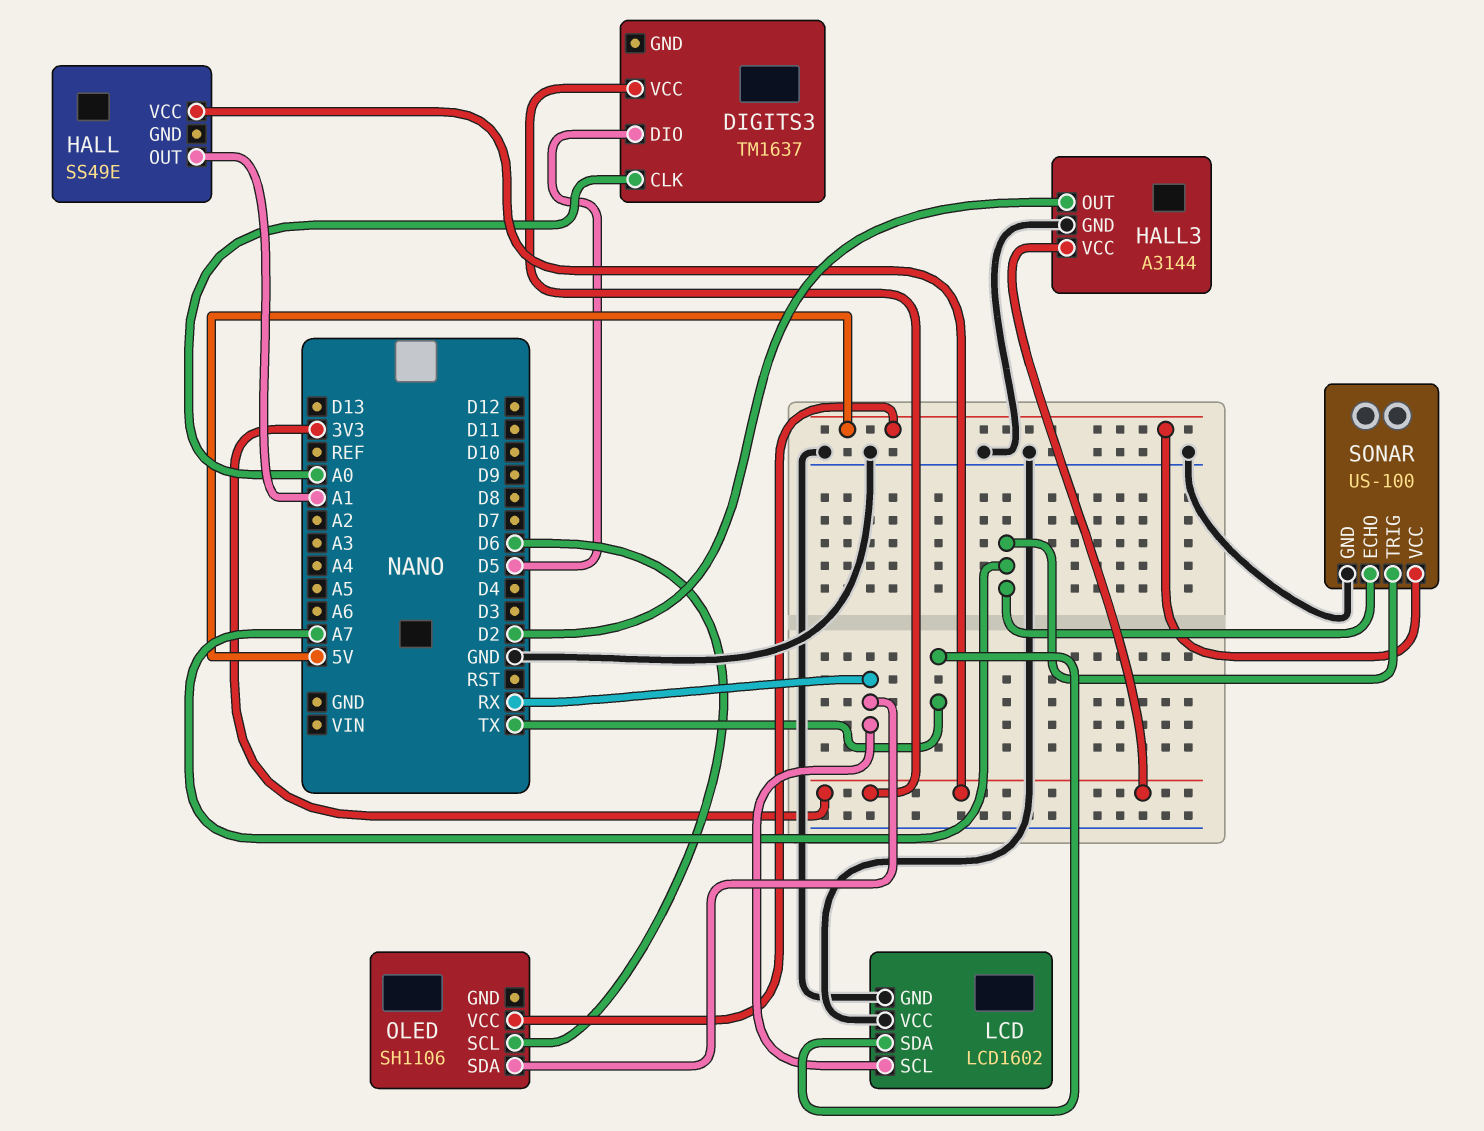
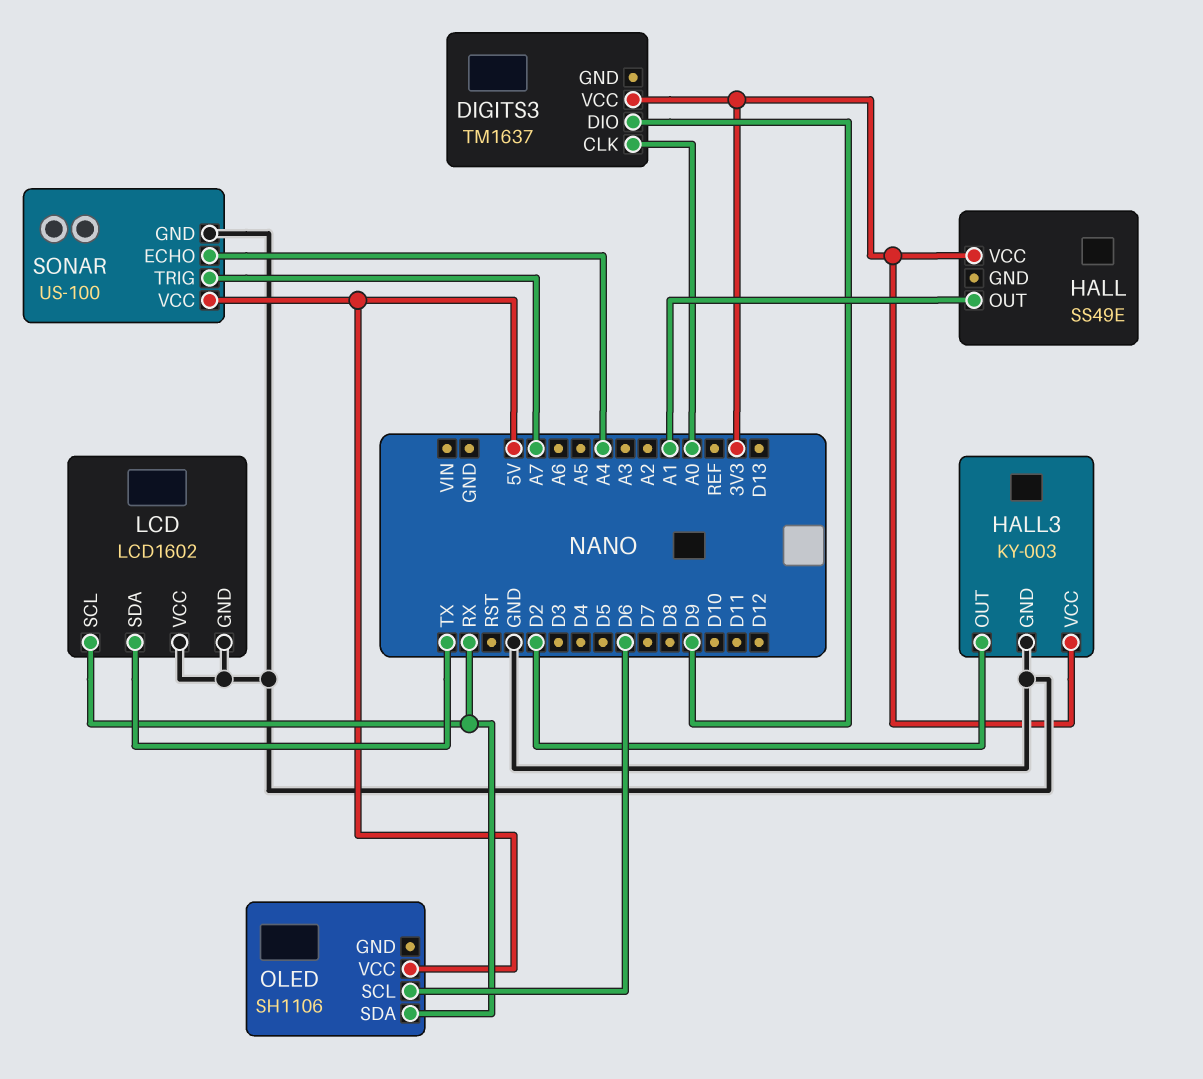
DIGITS3 pin DIO: D5 -> D9
HALL3: A3144 -> KY-003
SONAR pin ECHO: A7 -> A4

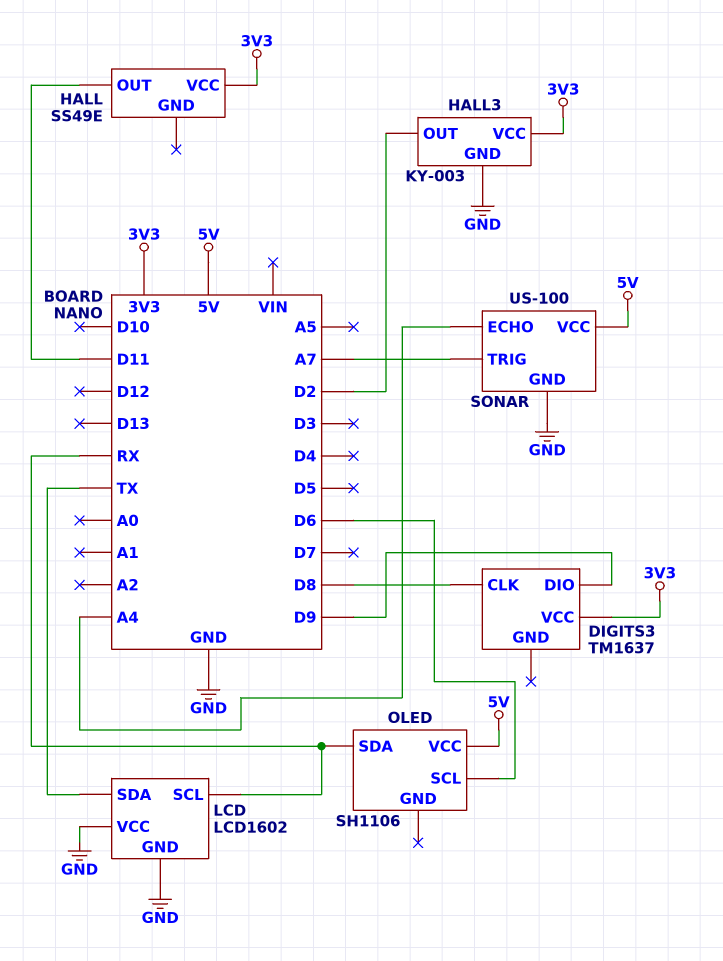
DIGITS3 pin CLK: A0 -> D8
HALL pin OUT: A1 -> D11

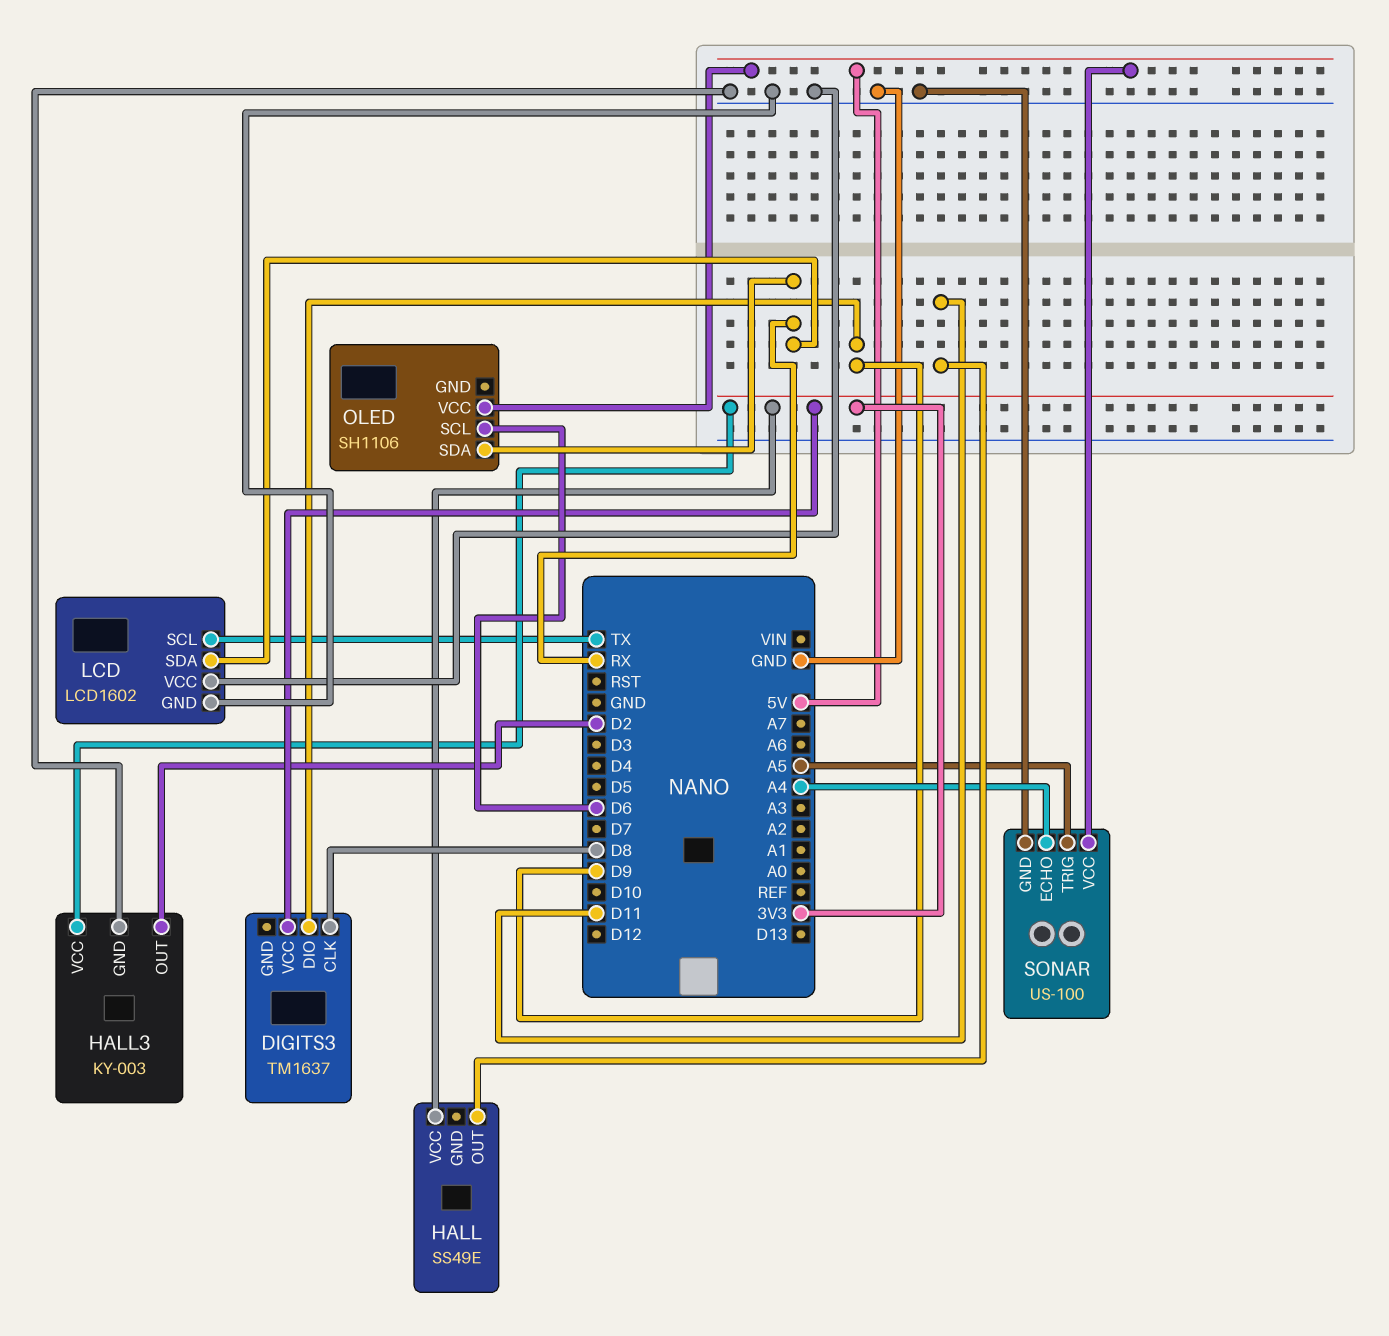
LCD pin SCL: RX -> TX
LCD pin SDA: TX -> RX
SONAR pin TRIG: A7 -> A5

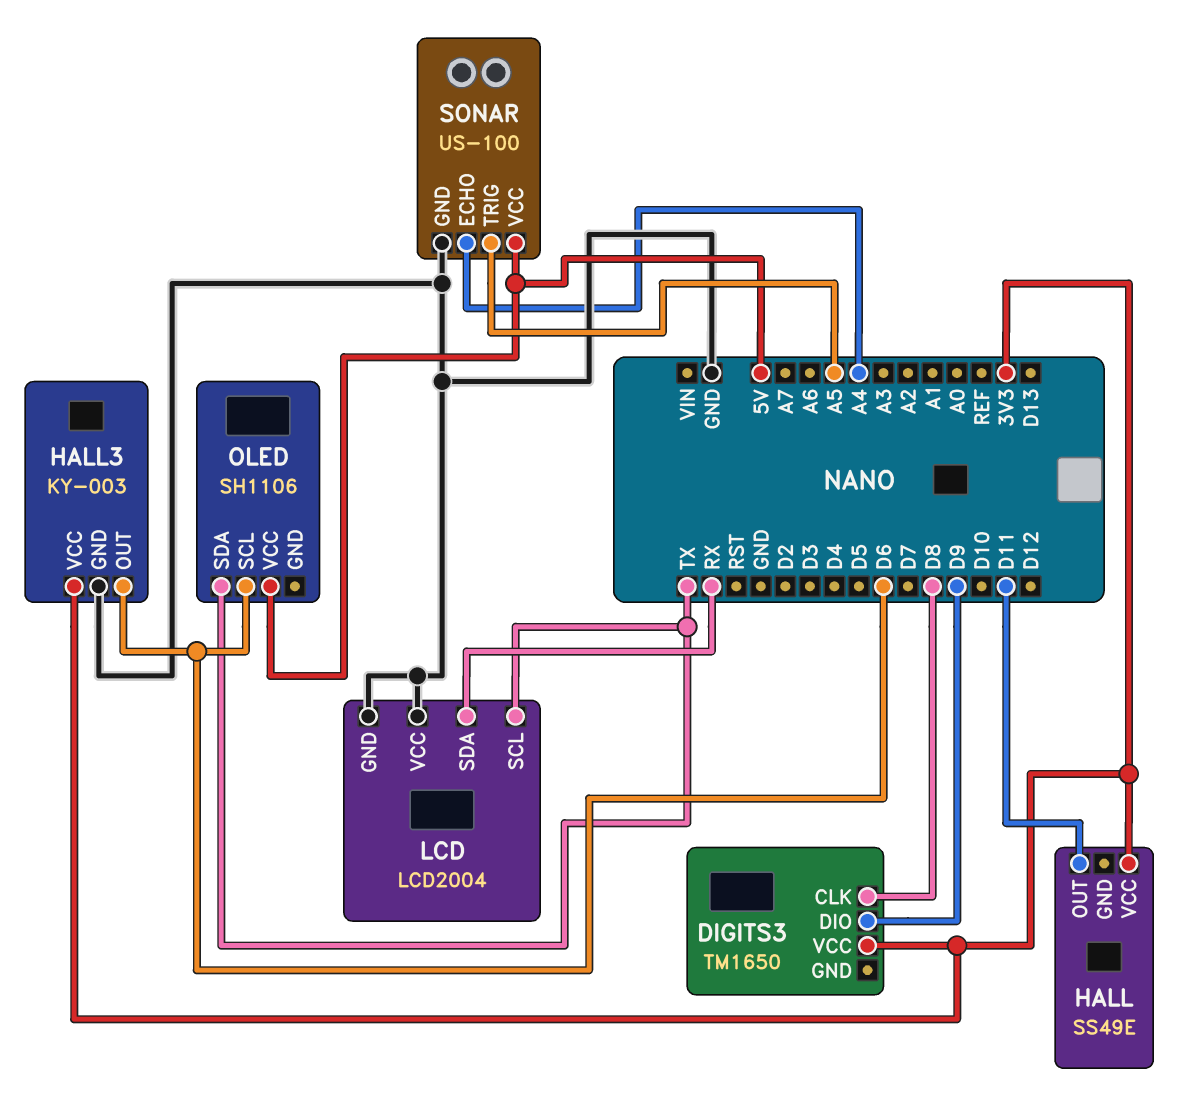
DIGITS3: TM1637 -> TM1650
HALL3 pin OUT: D2 -> D6
LCD: LCD1602 -> LCD2004
OLED pin SDA: RX -> TX

